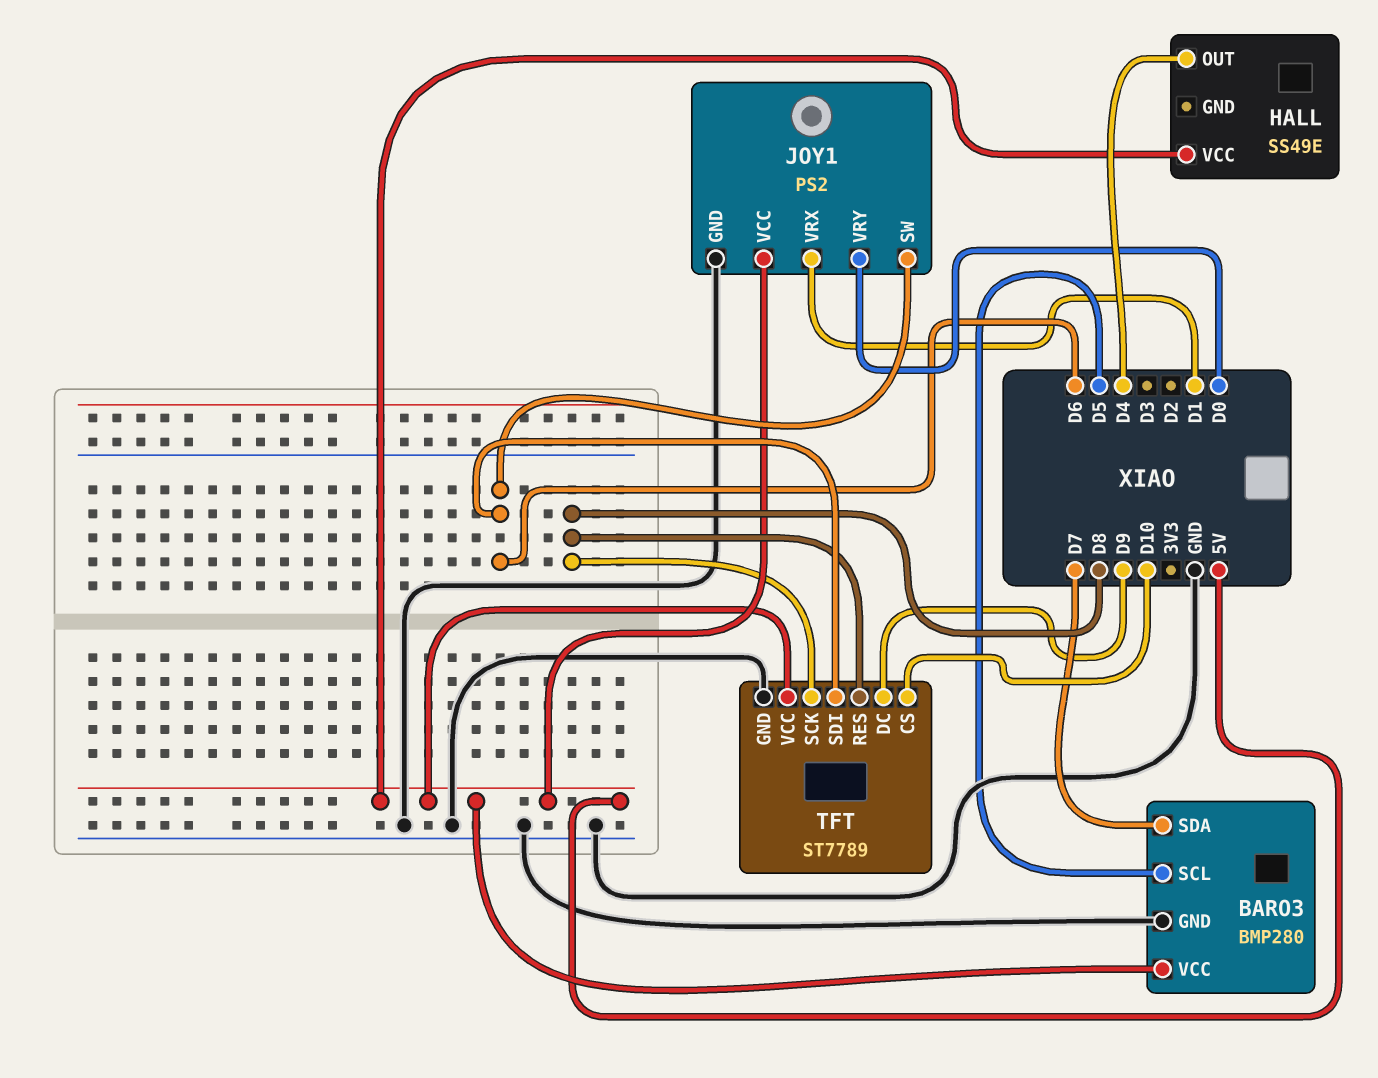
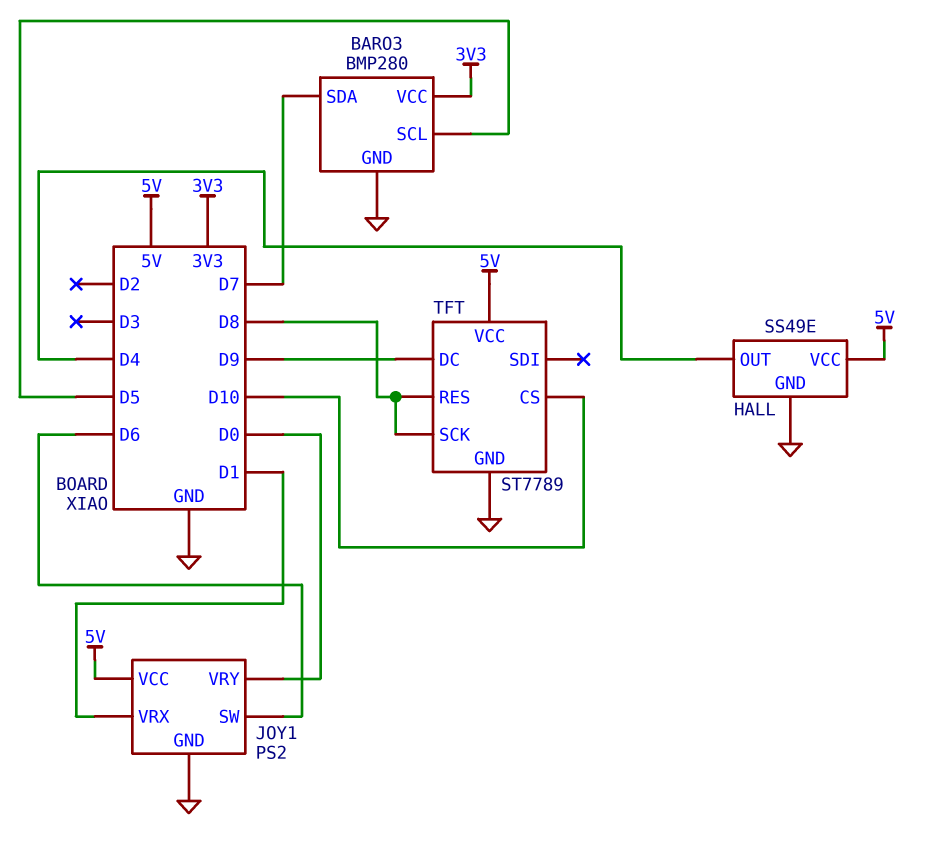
BARO3 pin VCC: 5V -> 3V3
HALL pin GND: none -> GND
TFT pin SDI: D6 -> none

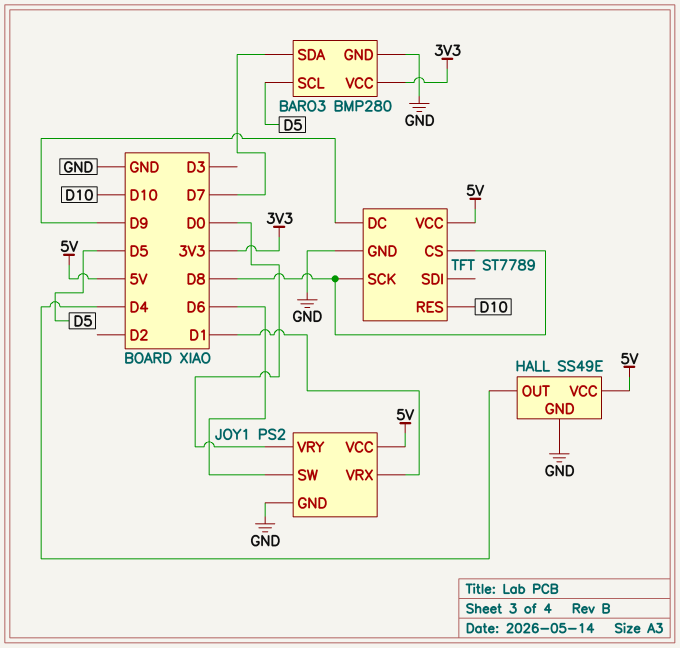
TFT pin CS: D10 -> D8
TFT pin RES: D8 -> D10

